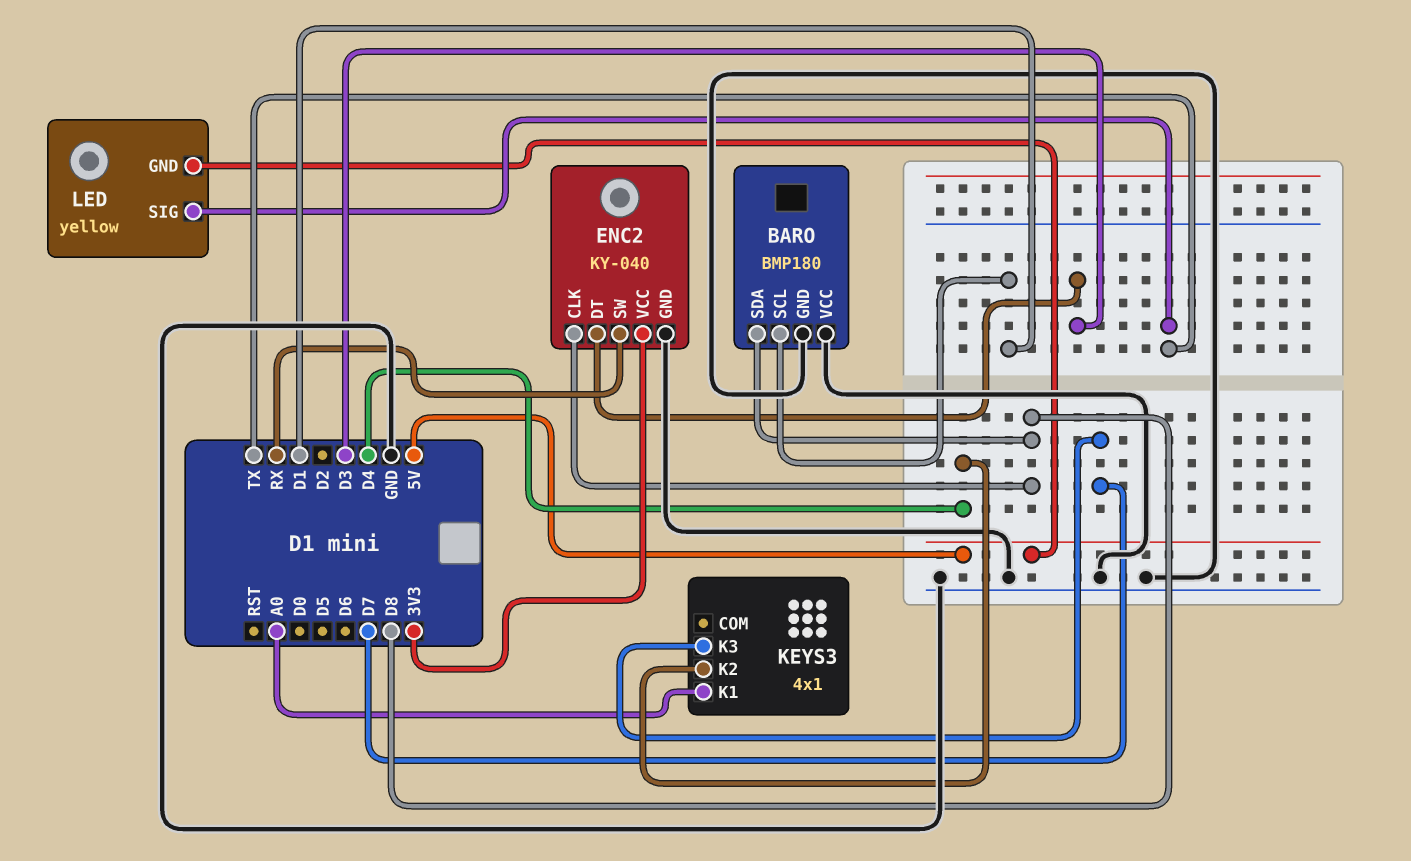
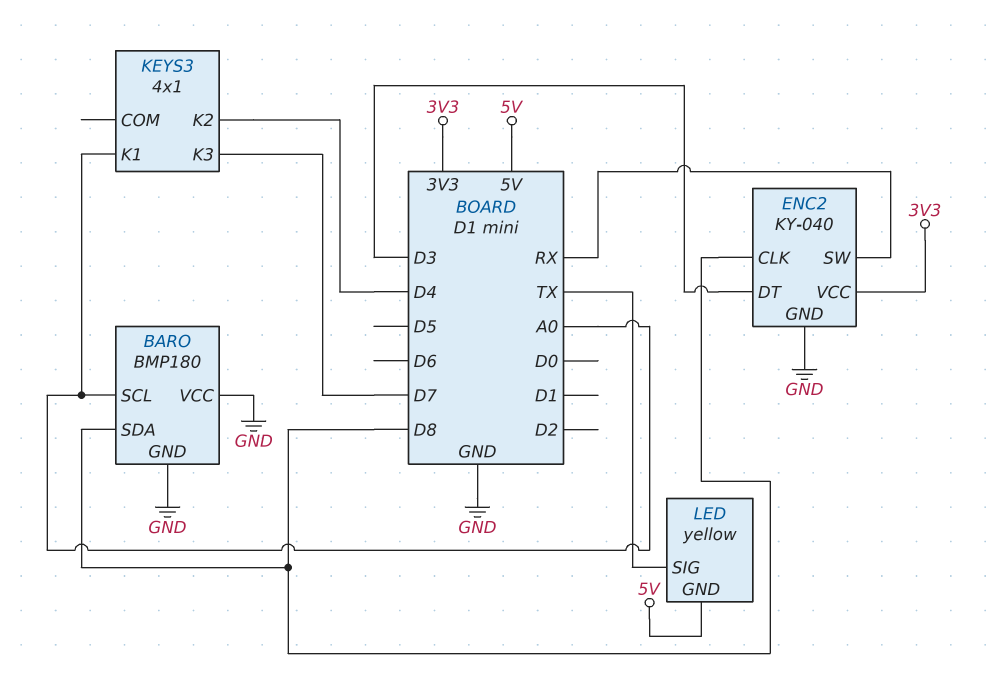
BARO pin SCL: D1 -> A0

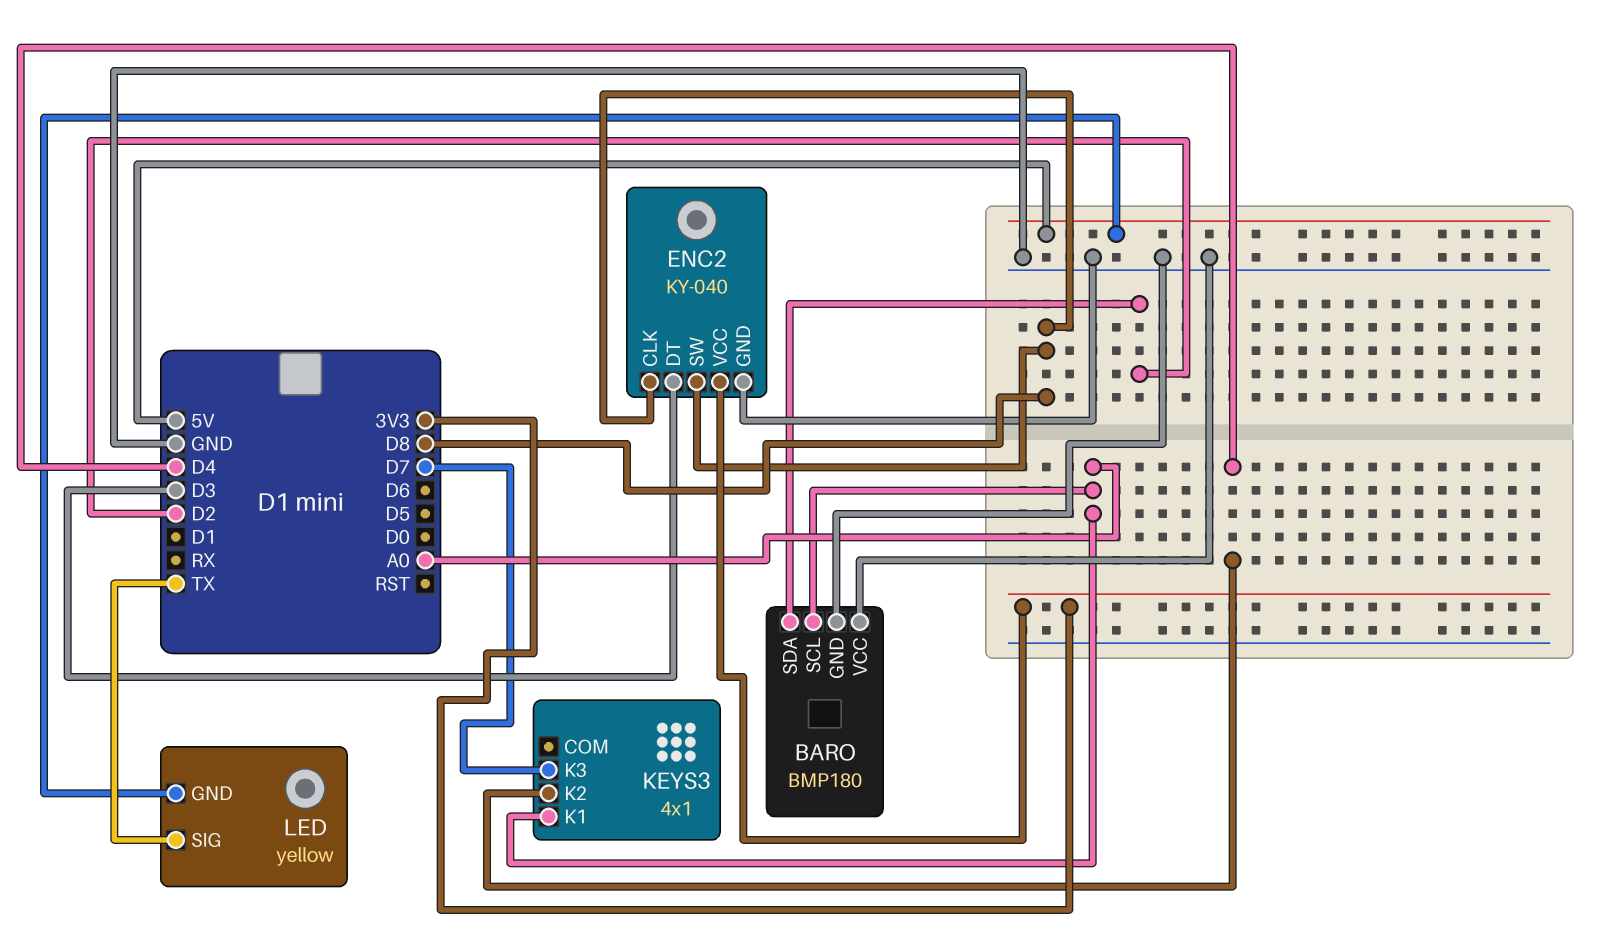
BARO pin SDA: D8 -> D2
ENC2 pin SW: RX -> D8

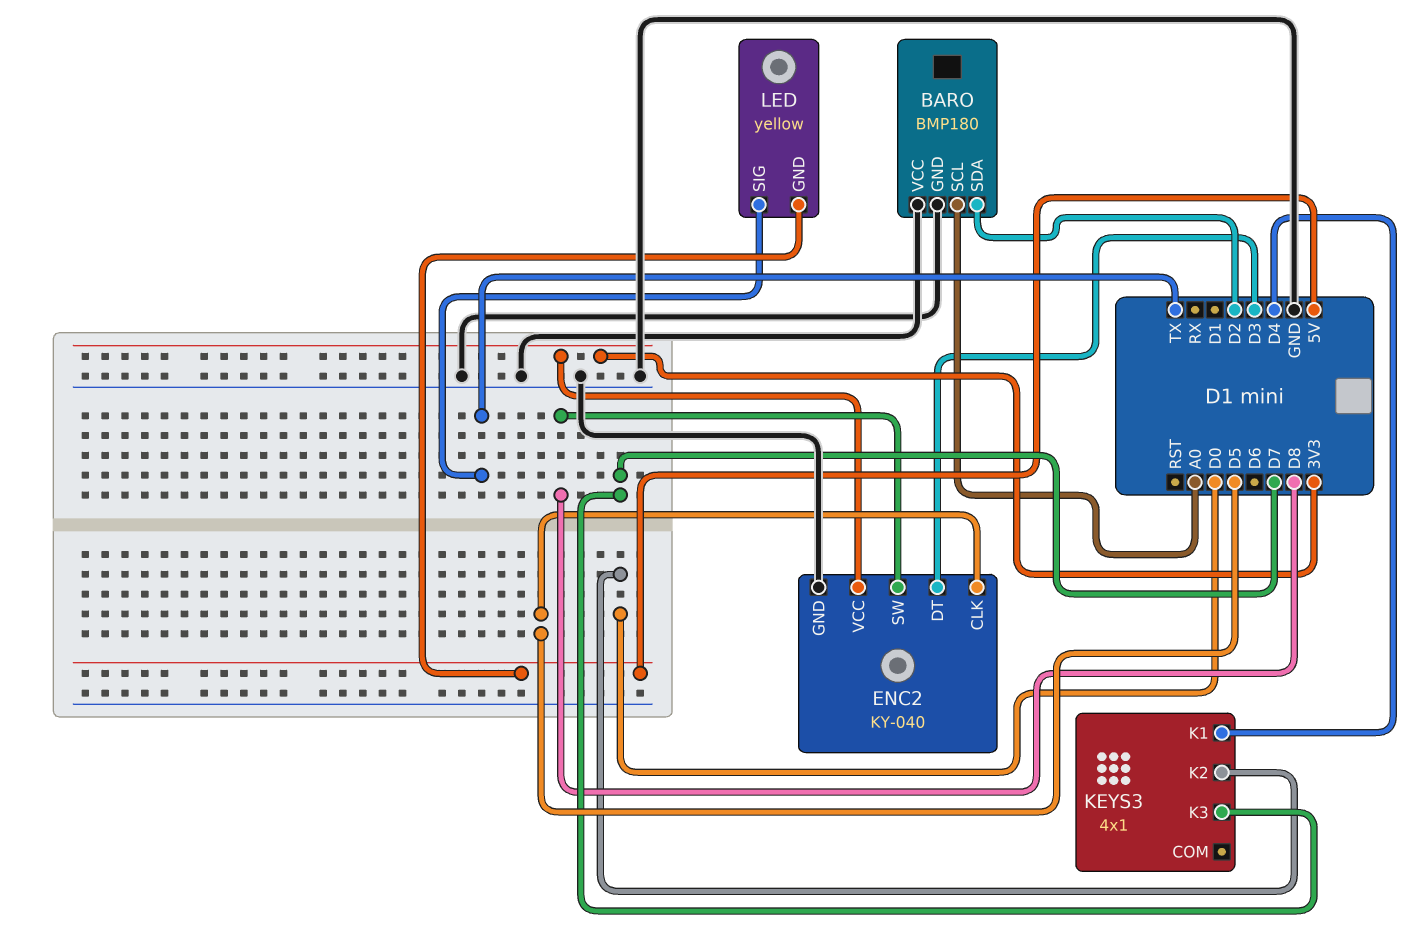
ENC2 pin CLK: D8 -> D5
KEYS3 pin K1: A0 -> D4
KEYS3 pin K2: D4 -> D0

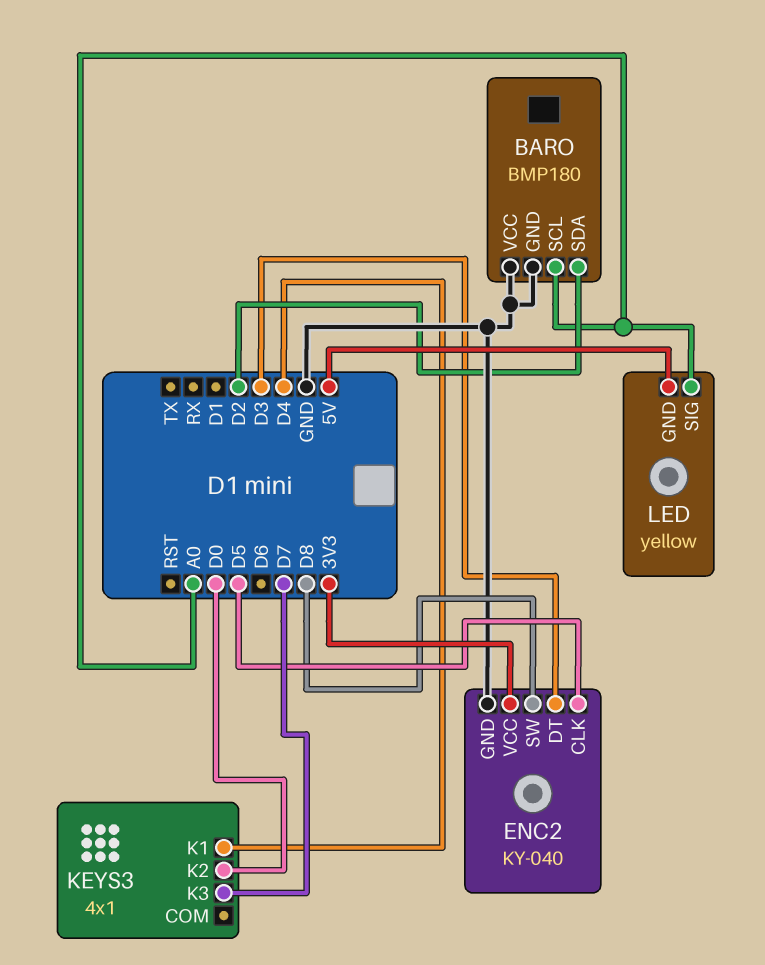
LED pin SIG: TX -> A0

